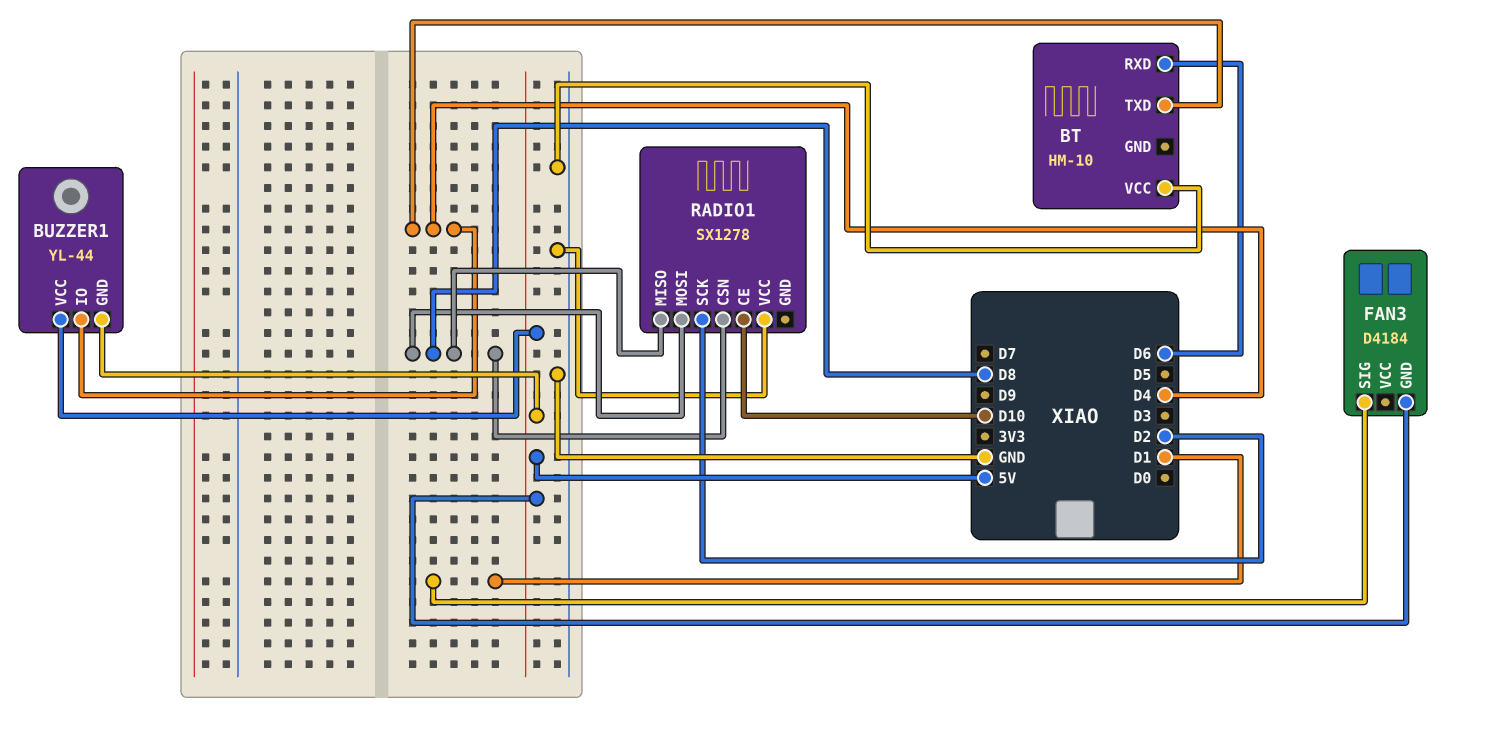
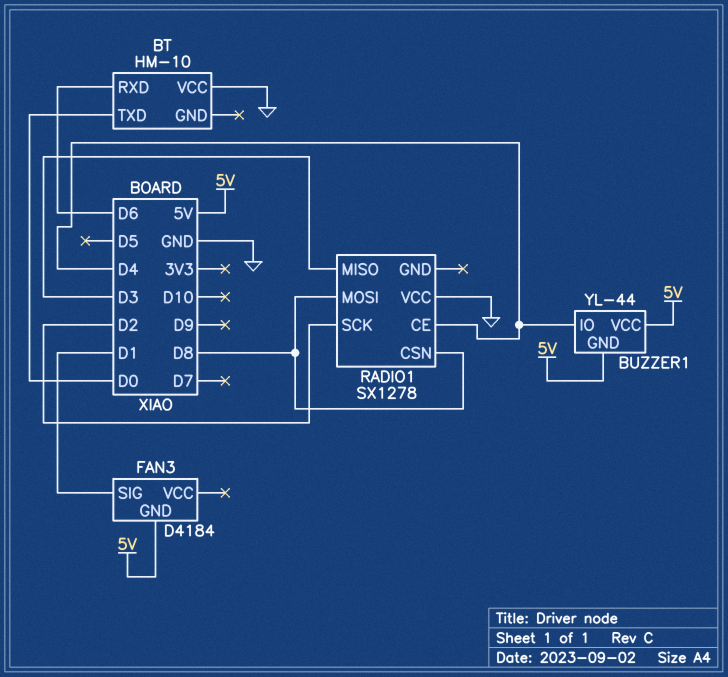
BT pin TXD: D4 -> D0
RADIO1 pin CE: D10 -> D4
RADIO1 pin MISO: D8 -> D3

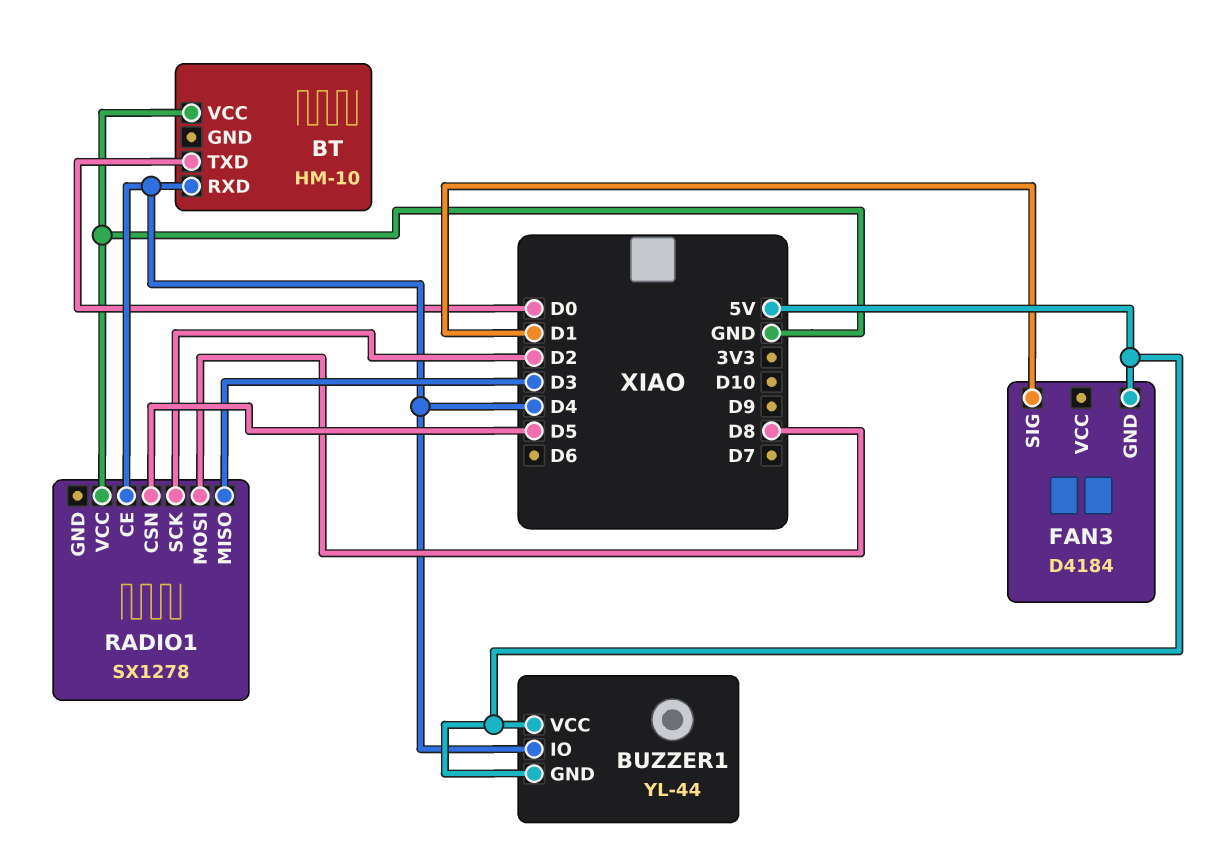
BT pin RXD: D6 -> D4
RADIO1 pin CSN: D8 -> D5

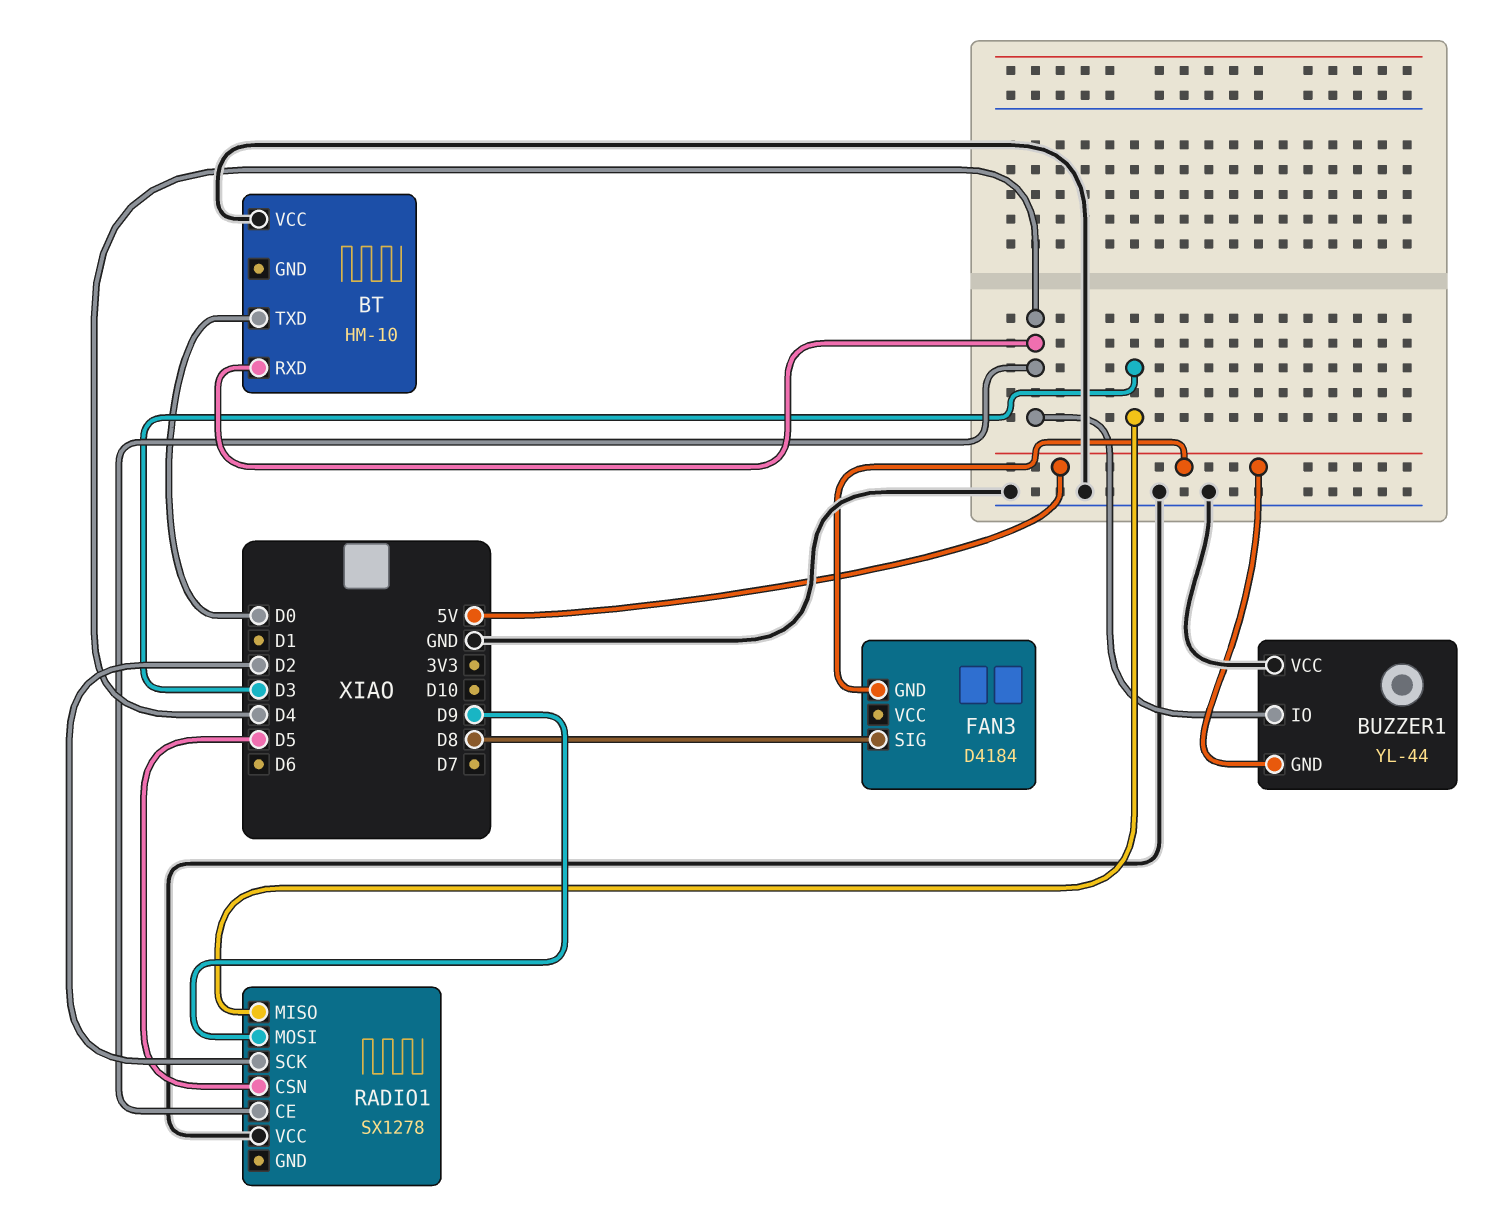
BUZZER1 pin VCC: 5V -> GND
FAN3 pin SIG: D1 -> D8
RADIO1 pin MOSI: D8 -> D9

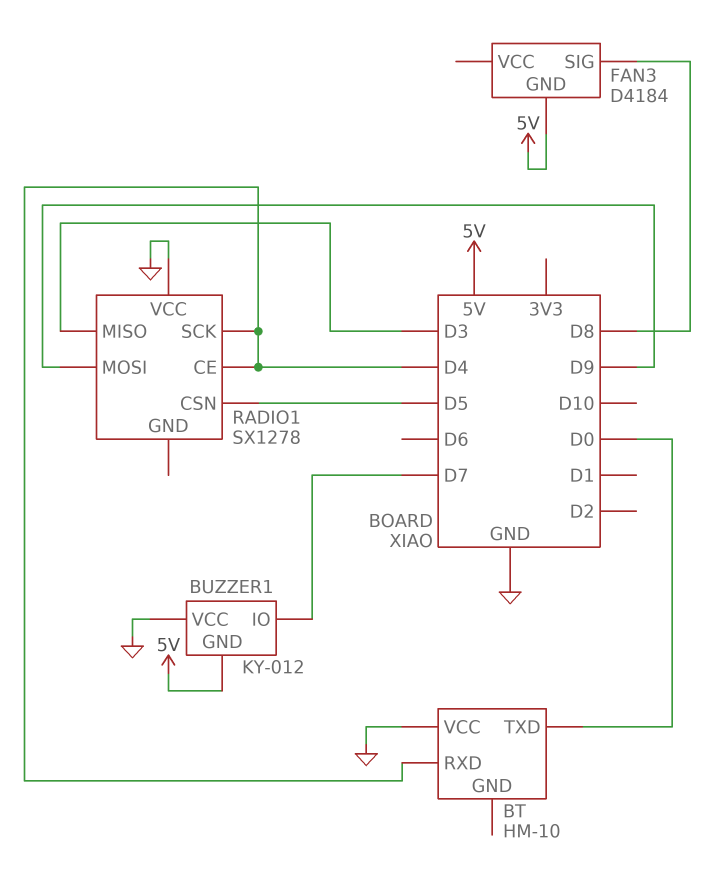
BUZZER1: YL-44 -> KY-012
BUZZER1 pin IO: D4 -> D7
RADIO1 pin SCK: D2 -> D4

